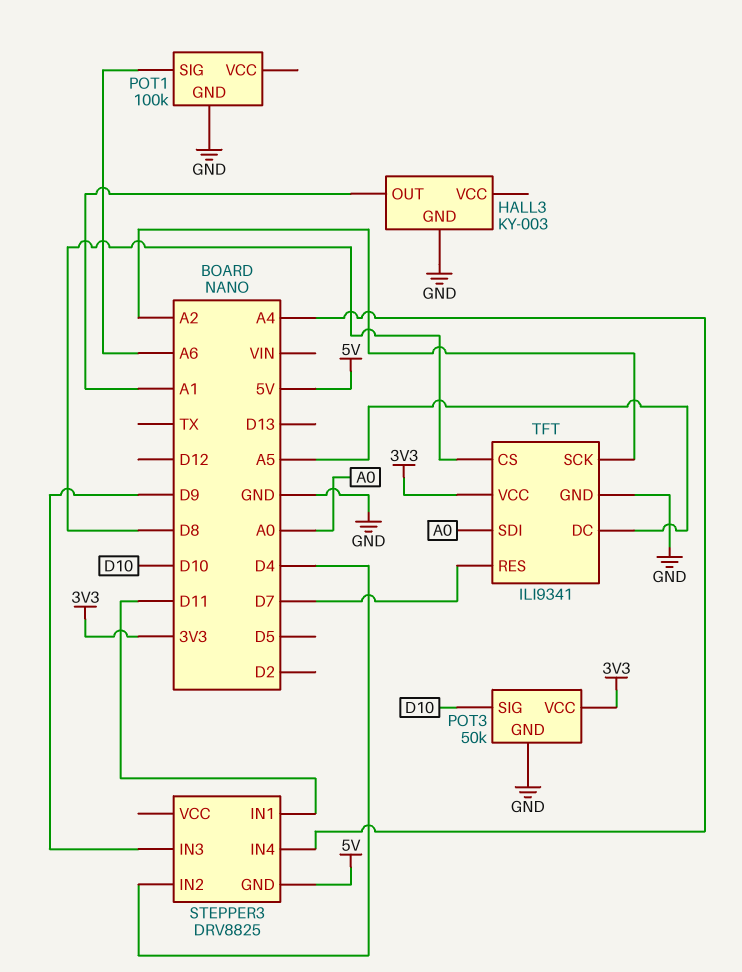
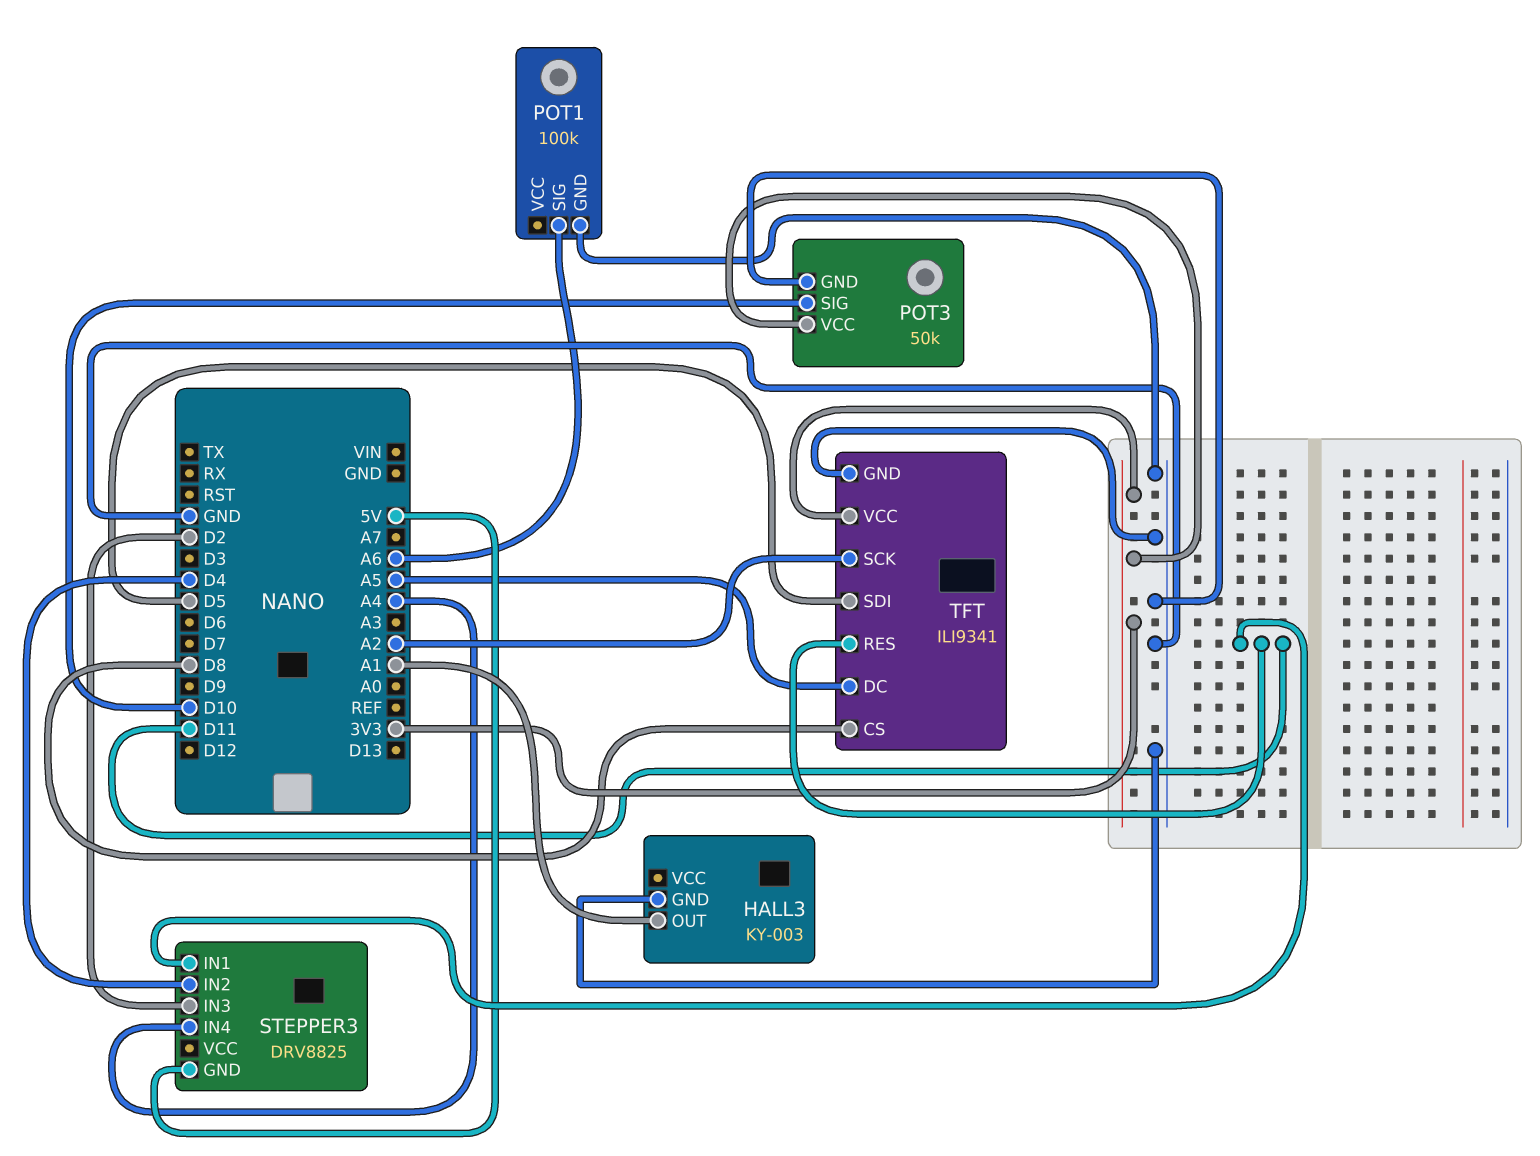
STEPPER3 pin IN3: D9 -> D2
TFT pin RES: D7 -> D11
TFT pin SDI: A0 -> D5

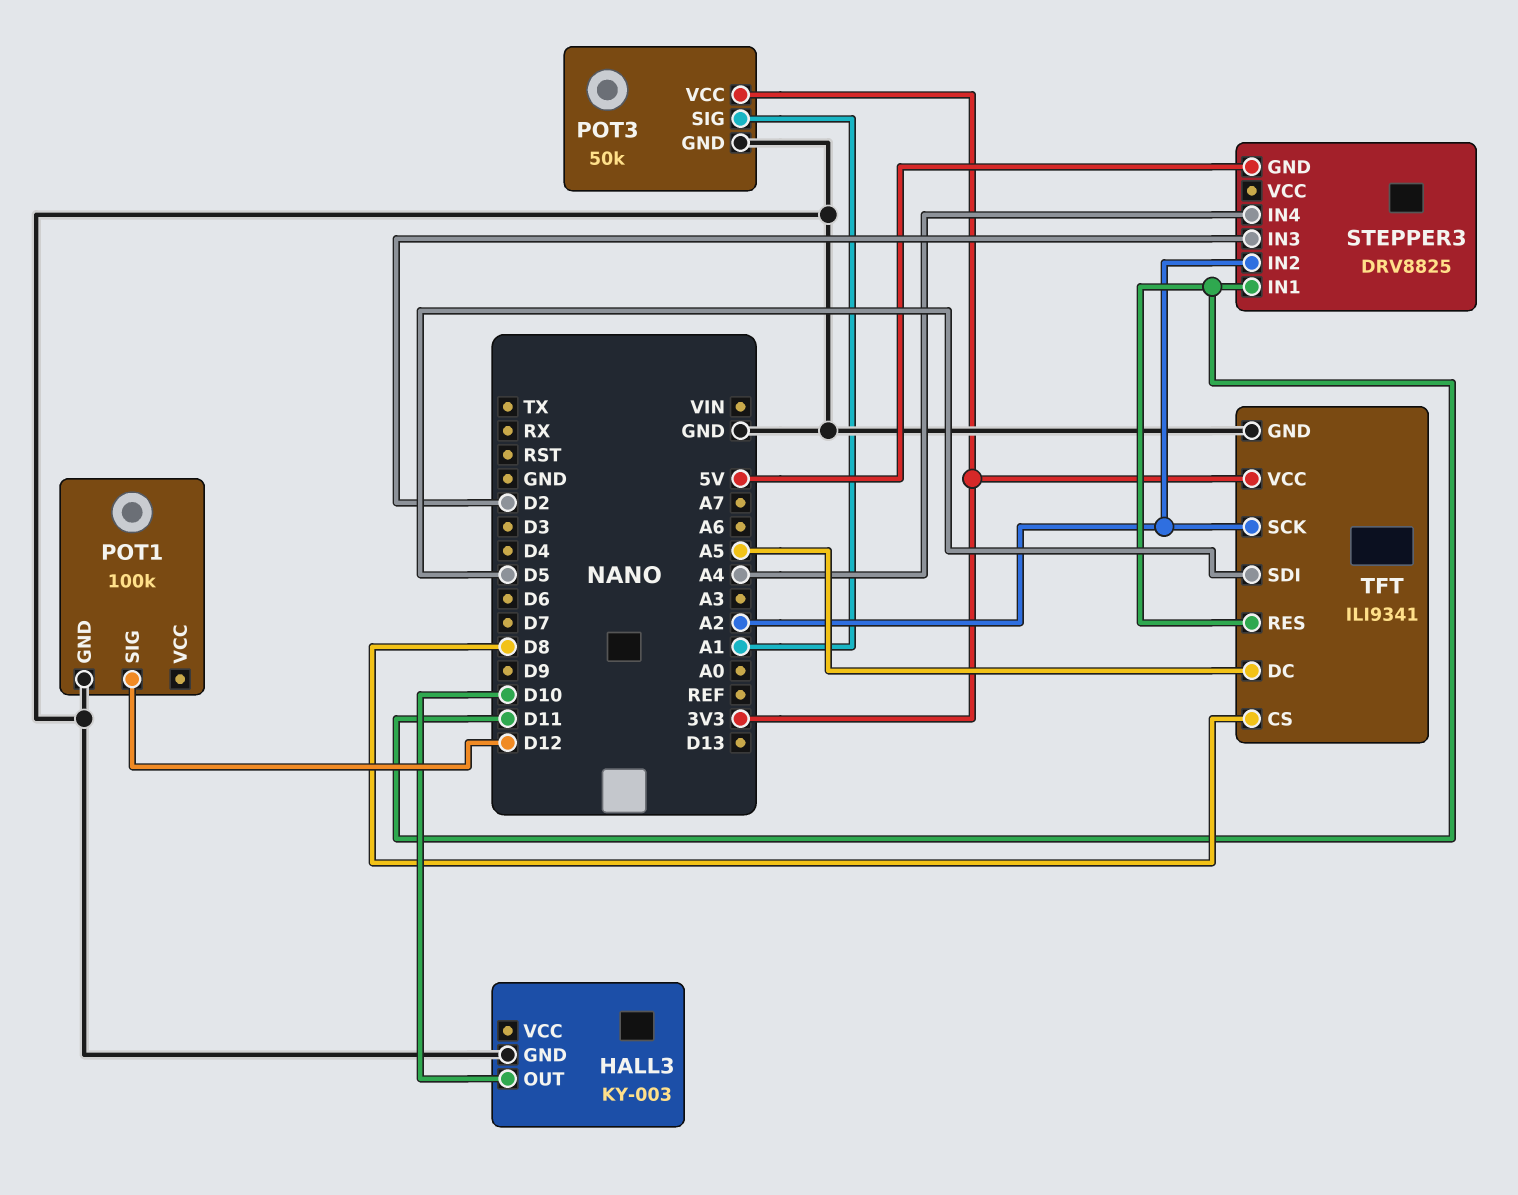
HALL3 pin OUT: A1 -> D10
POT1 pin SIG: A6 -> D12
POT3 pin SIG: D10 -> A1
STEPPER3 pin IN2: D4 -> A2

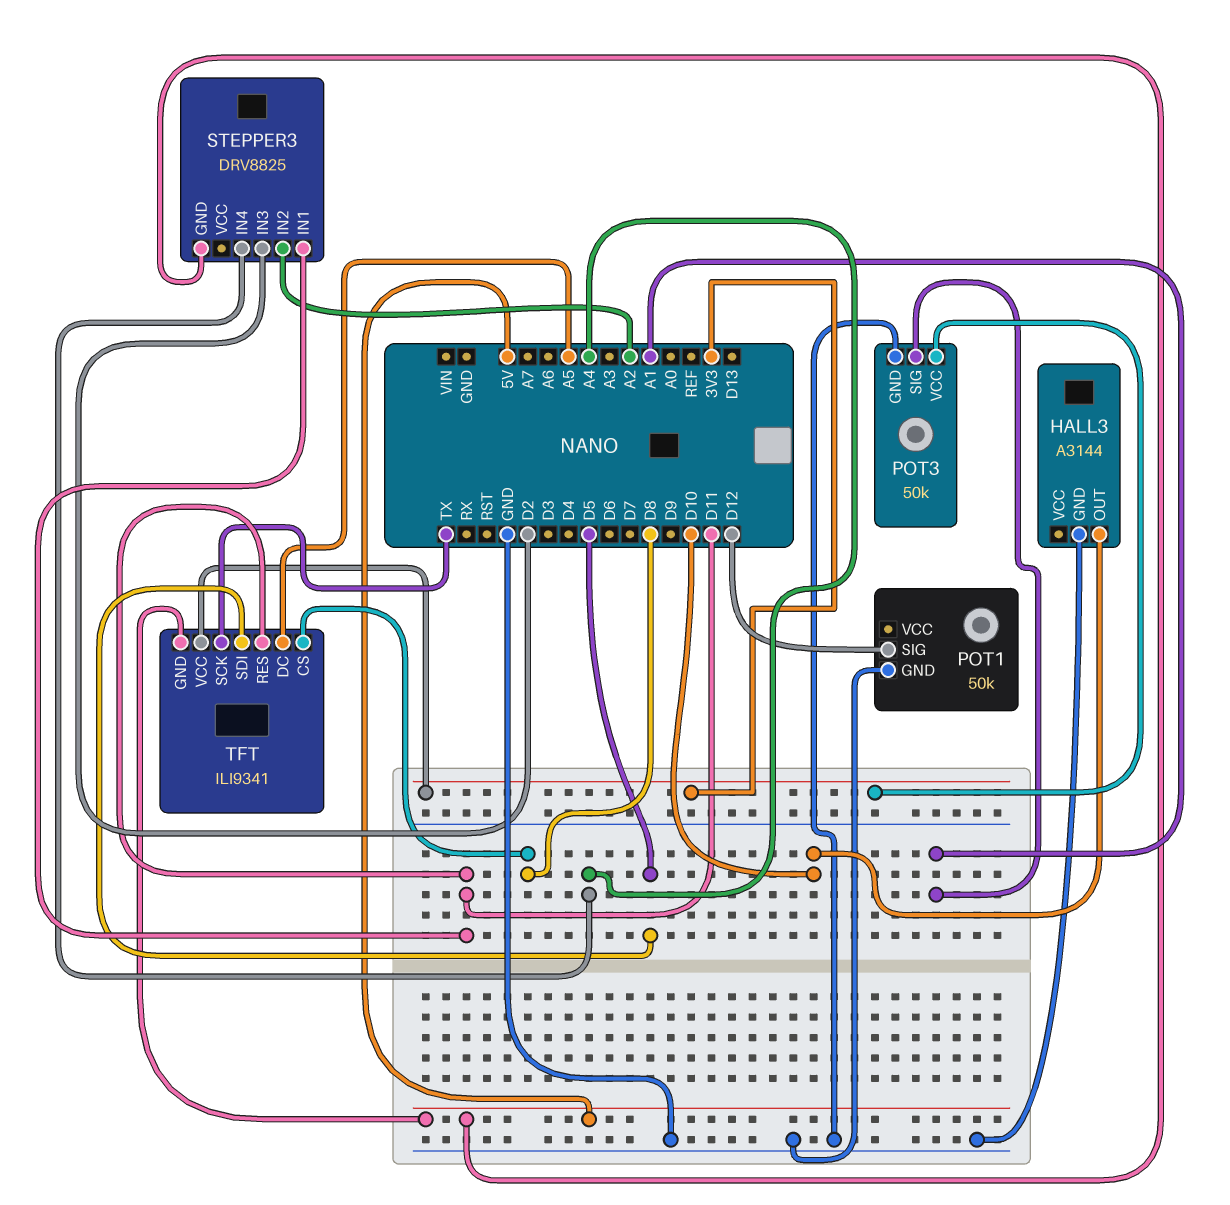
HALL3: KY-003 -> A3144
POT1: 100k -> 50k
TFT pin GND: GND -> 5V
TFT pin SCK: A2 -> TX

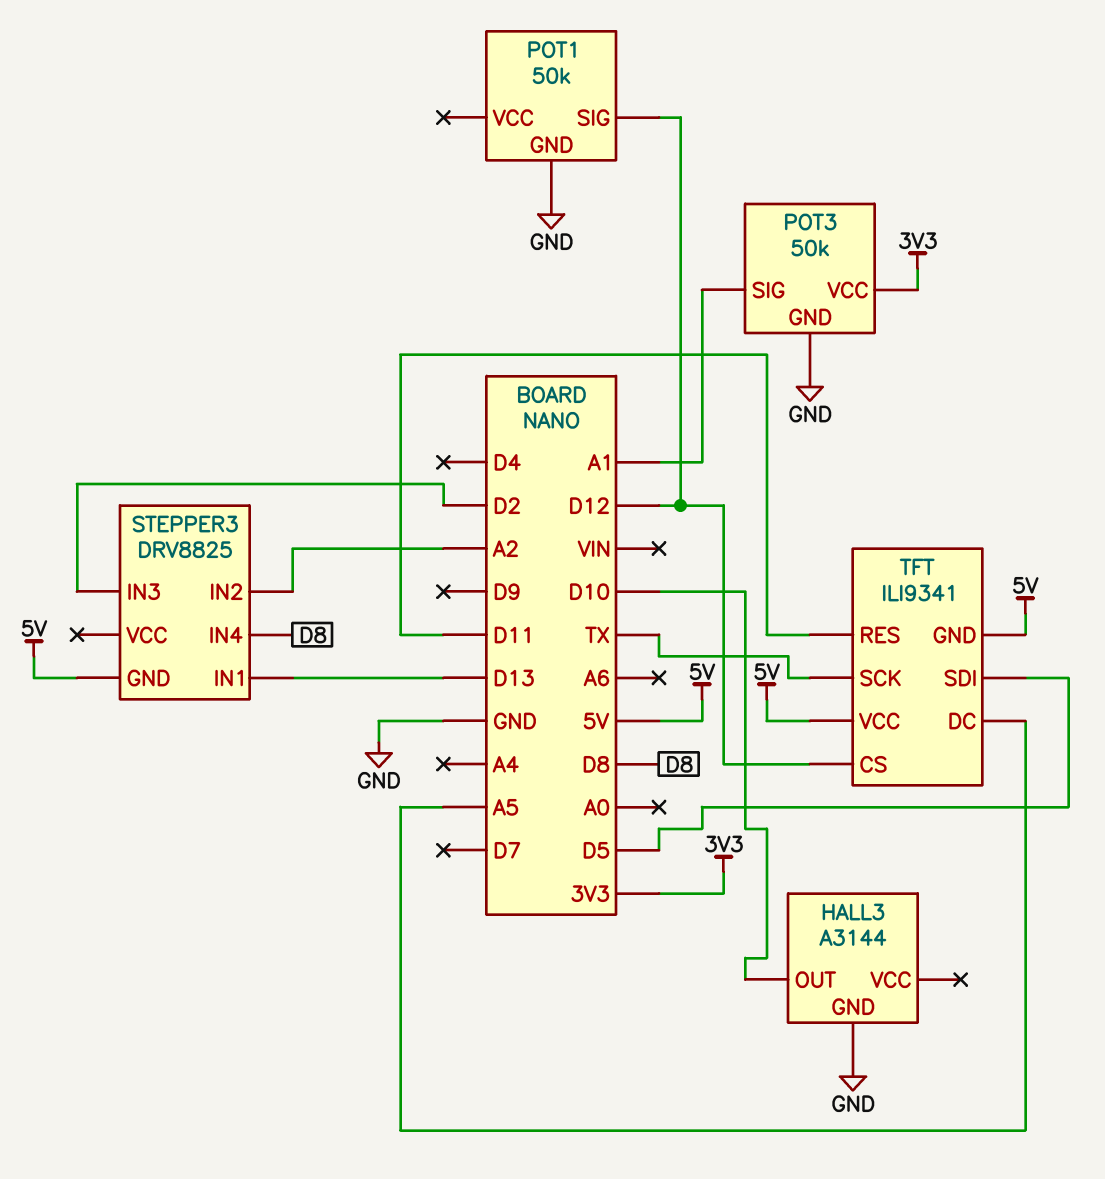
STEPPER3 pin IN1: D11 -> D13
STEPPER3 pin IN4: A4 -> D8
TFT pin CS: D8 -> D12
TFT pin VCC: 3V3 -> 5V

